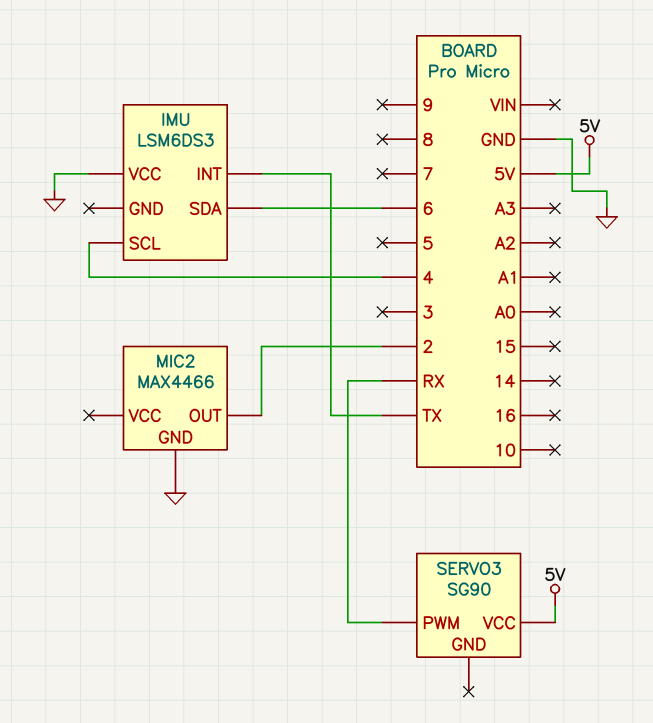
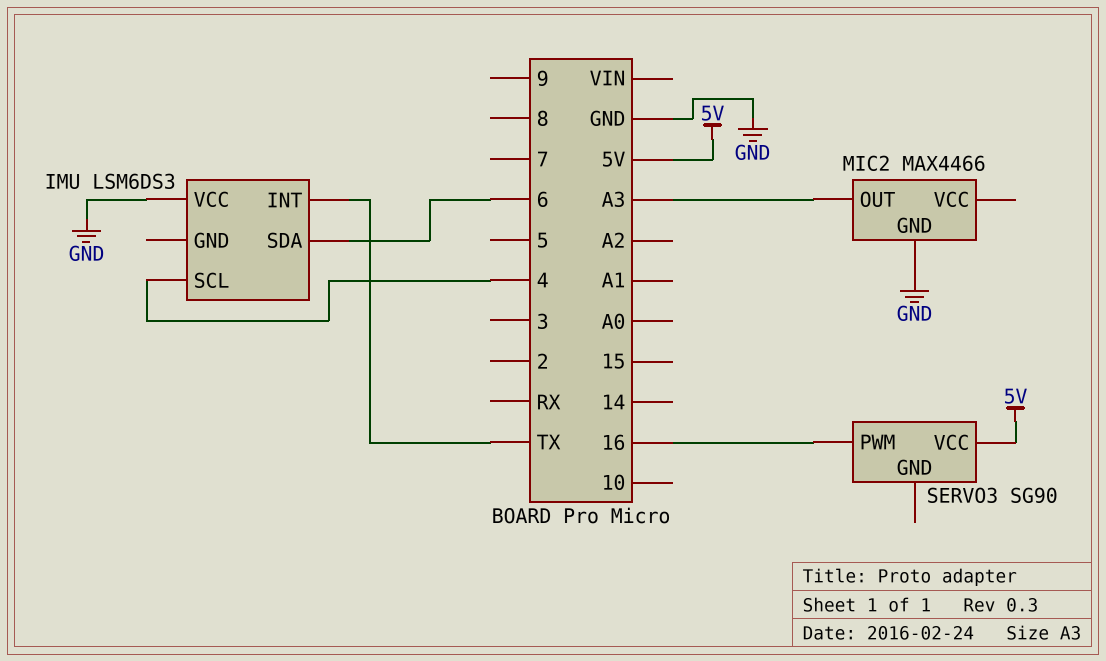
MIC2 pin OUT: 2 -> A3
SERVO3 pin PWM: RX -> 16

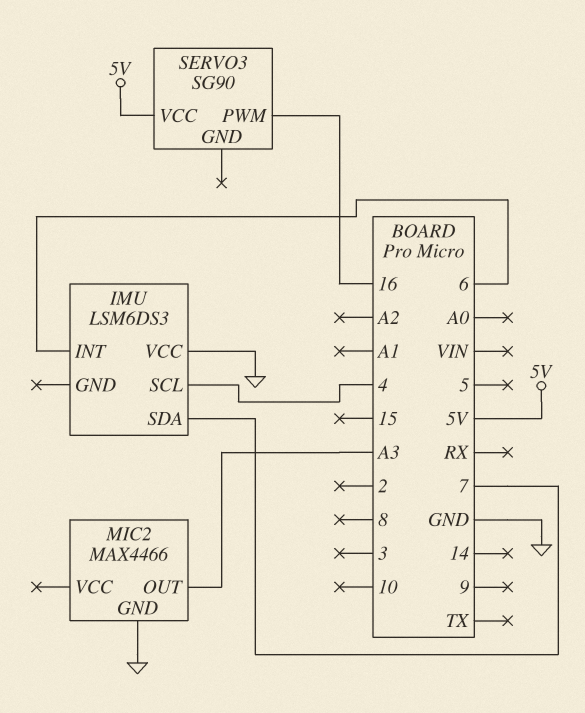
IMU pin INT: TX -> 6
IMU pin SDA: 6 -> 7

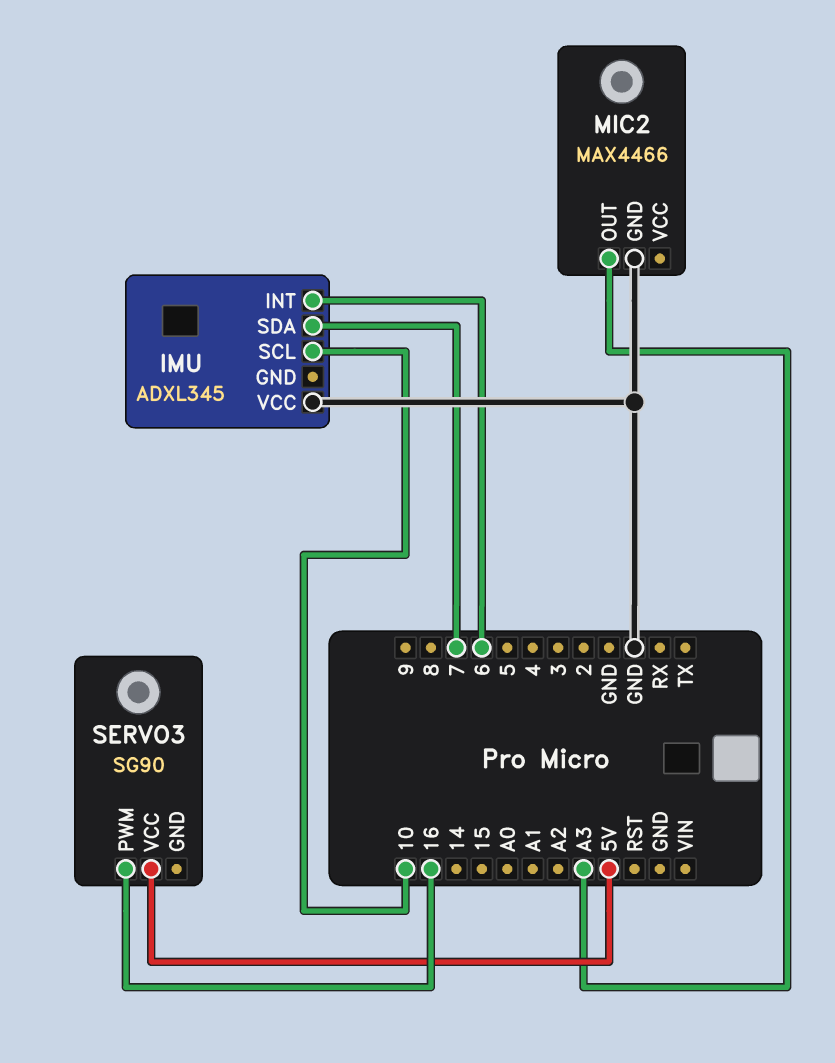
IMU: LSM6DS3 -> ADXL345
IMU pin SCL: 4 -> 10

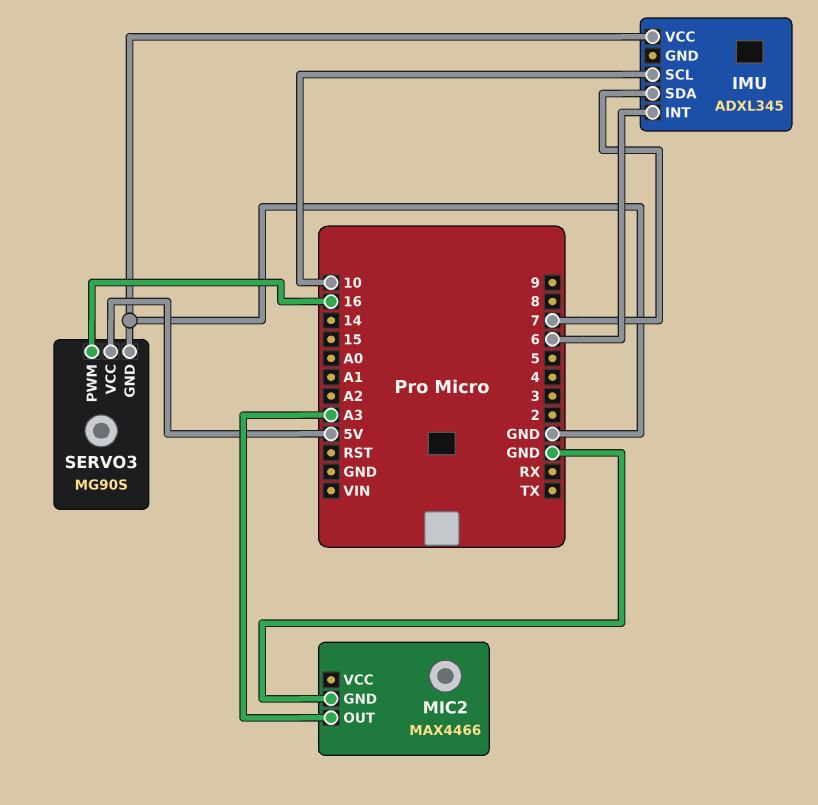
SERVO3: SG90 -> MG90S
SERVO3 pin GND: none -> GND

